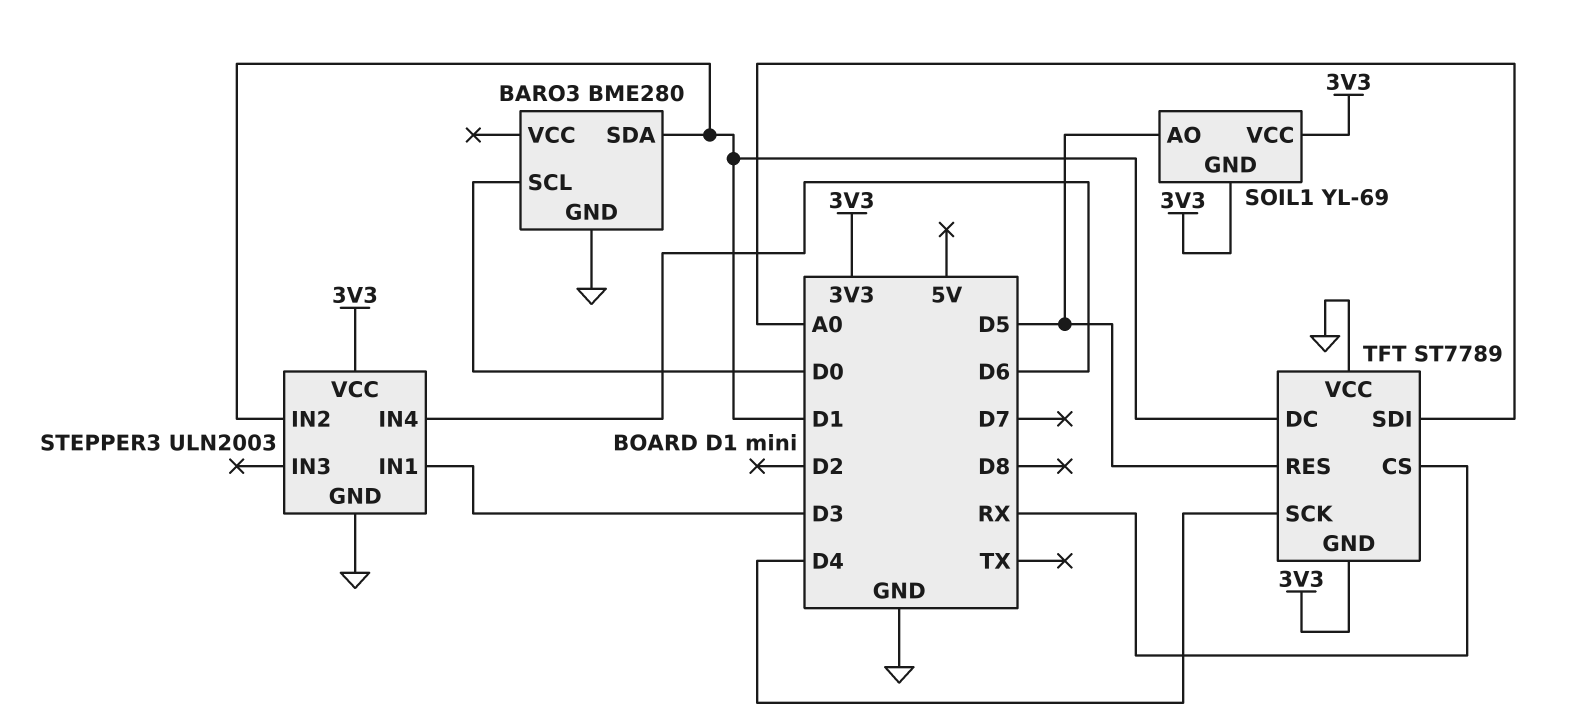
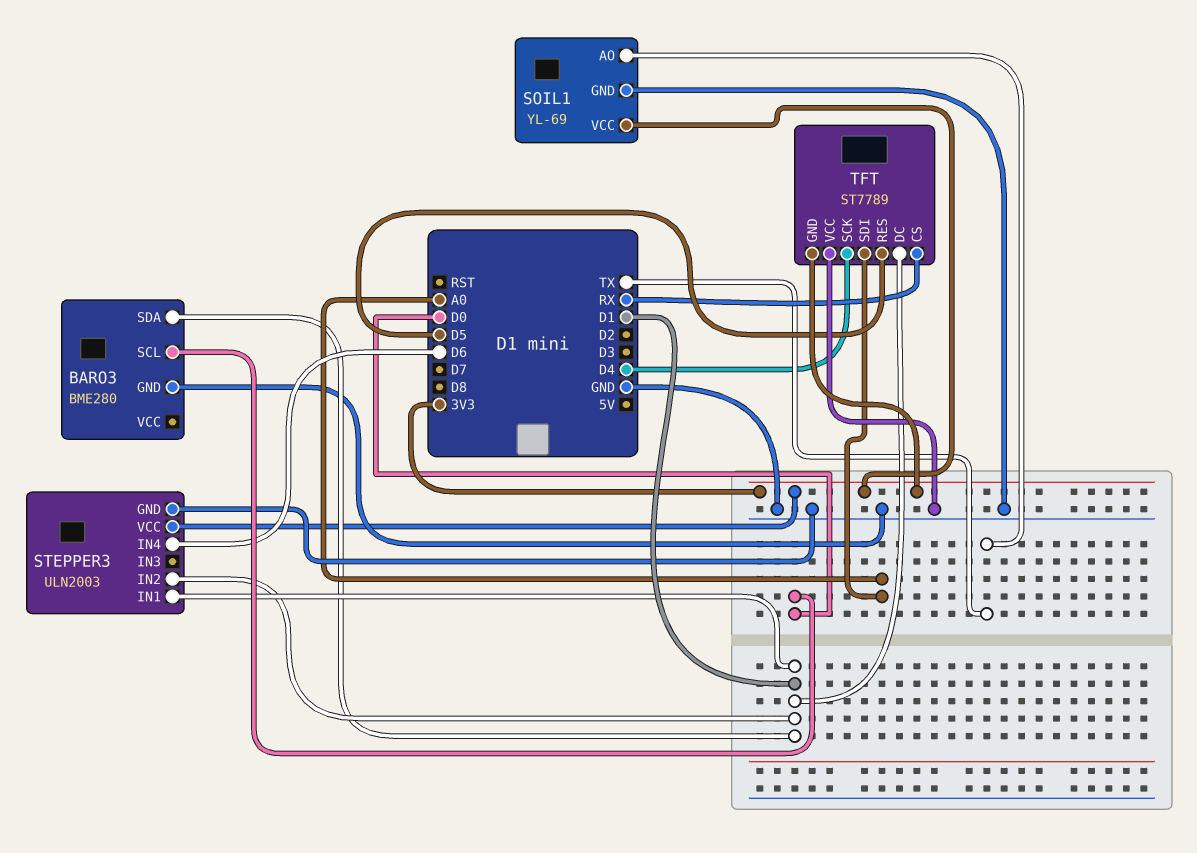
SOIL1 pin AO: D5 -> TX
SOIL1 pin GND: 3V3 -> GND
STEPPER3 pin IN1: D3 -> D1

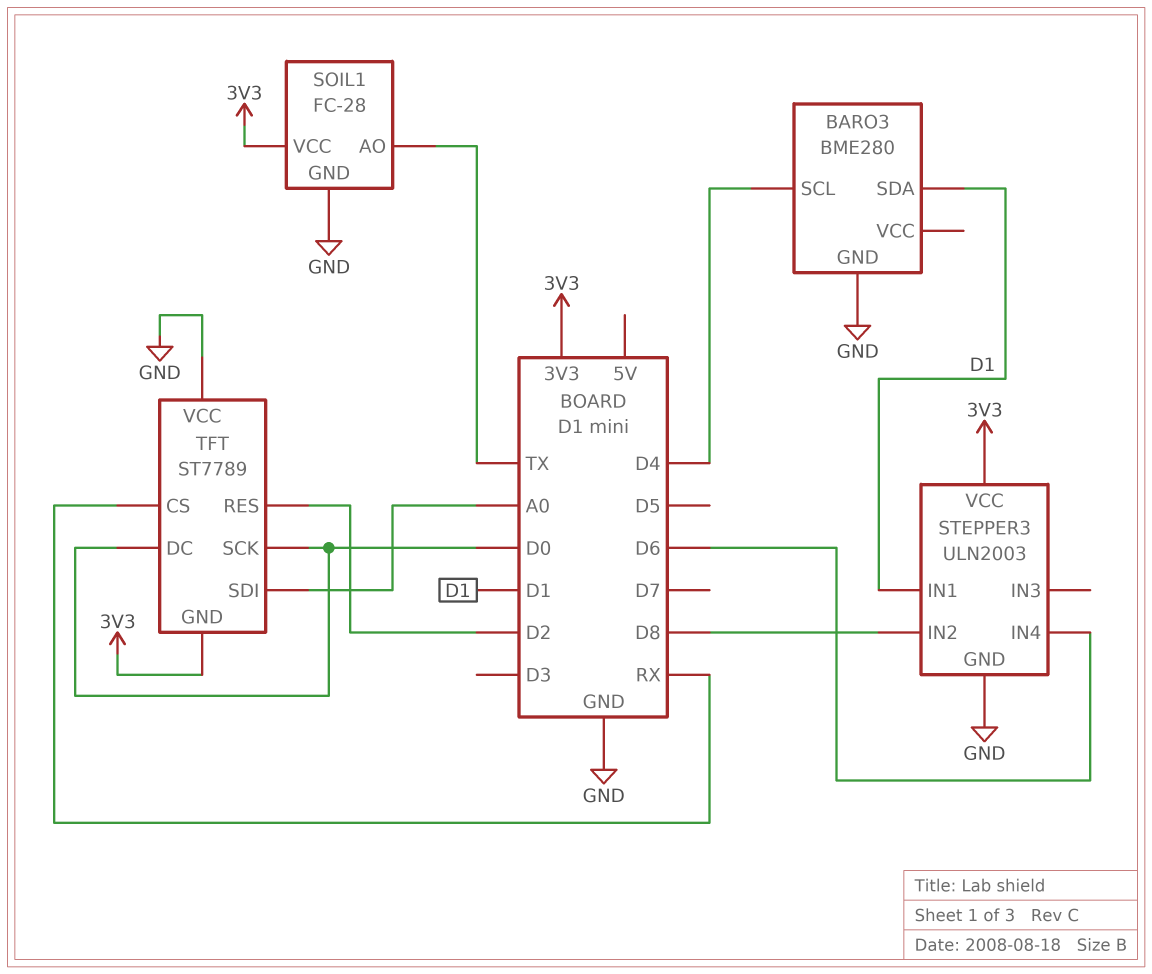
BARO3 pin SCL: D0 -> D4
SOIL1: YL-69 -> FC-28
STEPPER3 pin IN2: D1 -> D8
TFT pin DC: D1 -> D0
TFT pin RES: D5 -> D2
TFT pin SCK: D4 -> D0

